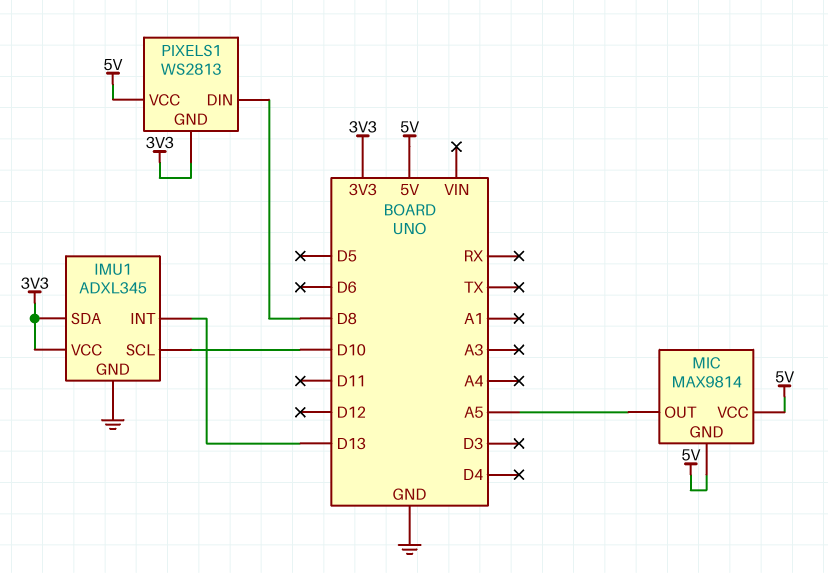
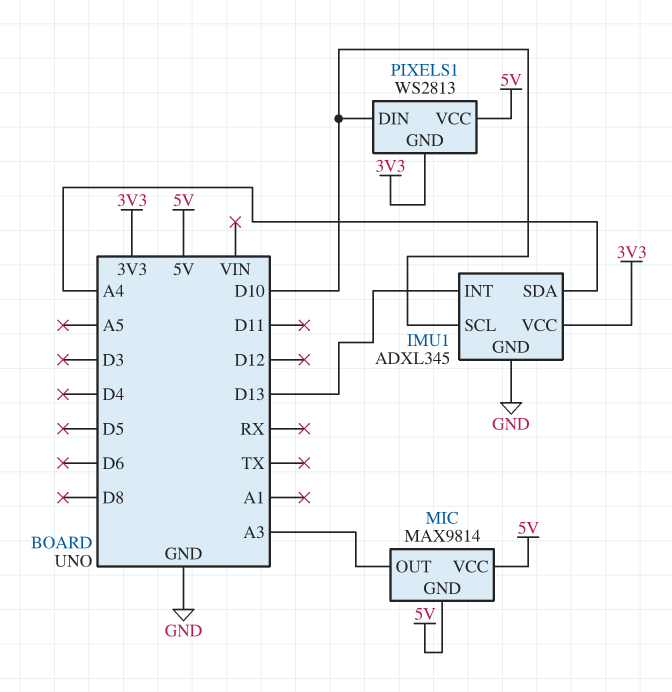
IMU1 pin SDA: 3V3 -> A4
MIC pin OUT: A5 -> A3
PIXELS1 pin DIN: D8 -> D10

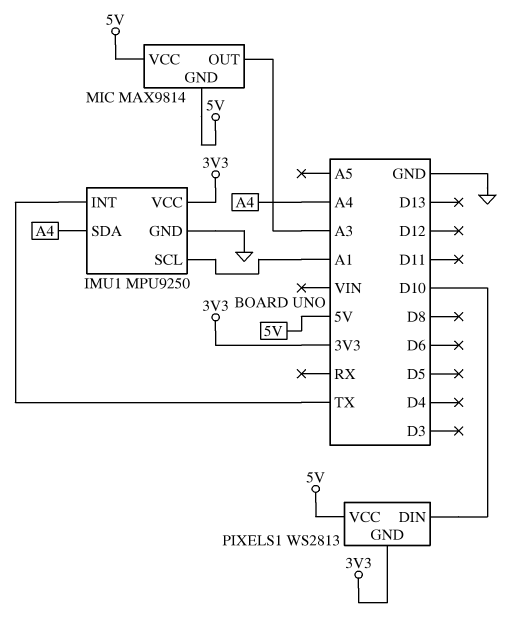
IMU1: ADXL345 -> MPU9250
IMU1 pin INT: D13 -> TX
IMU1 pin SCL: D10 -> A1

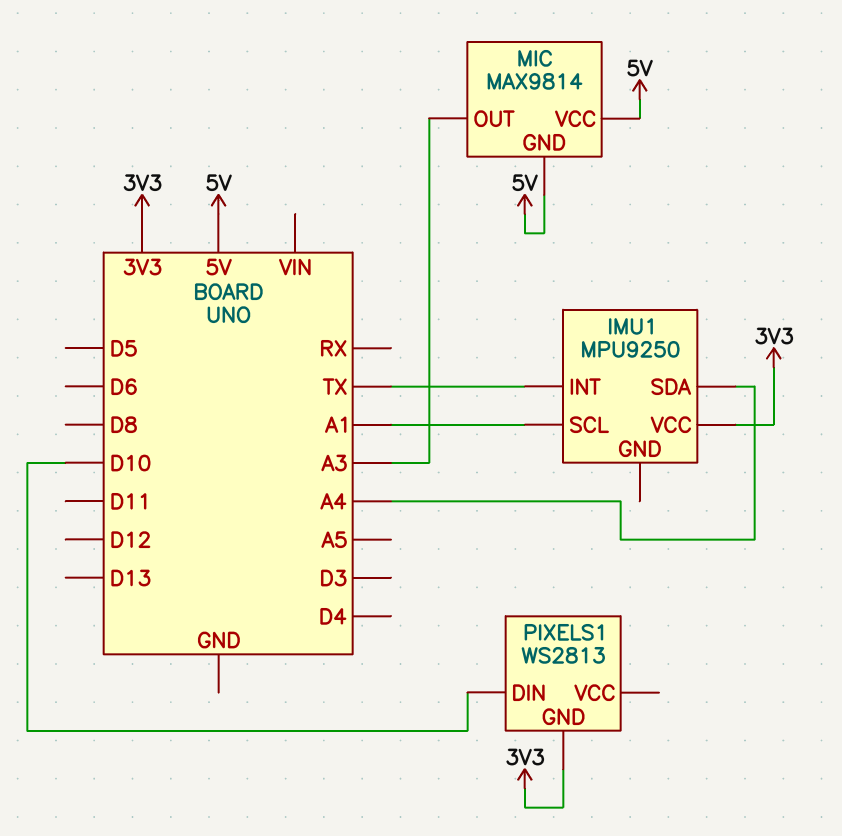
IMU1 pin GND: GND -> none
PIXELS1 pin VCC: 5V -> none

